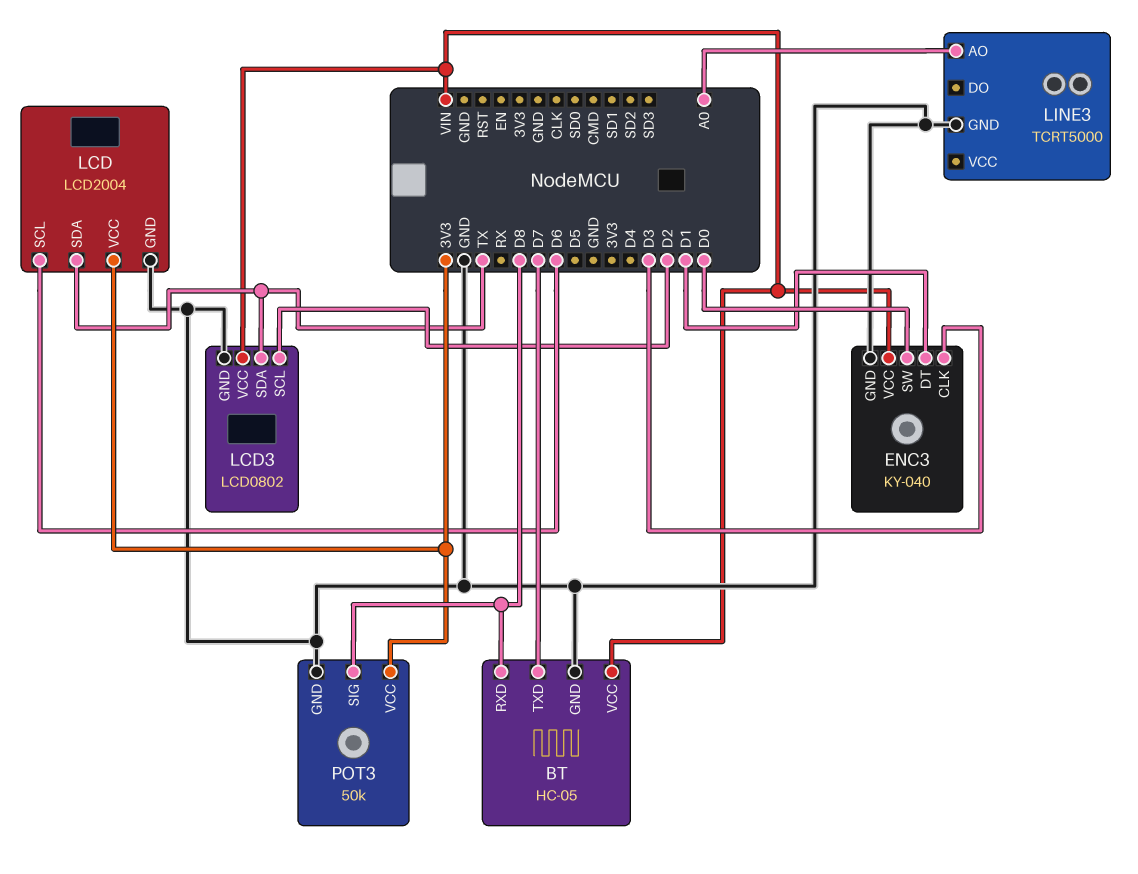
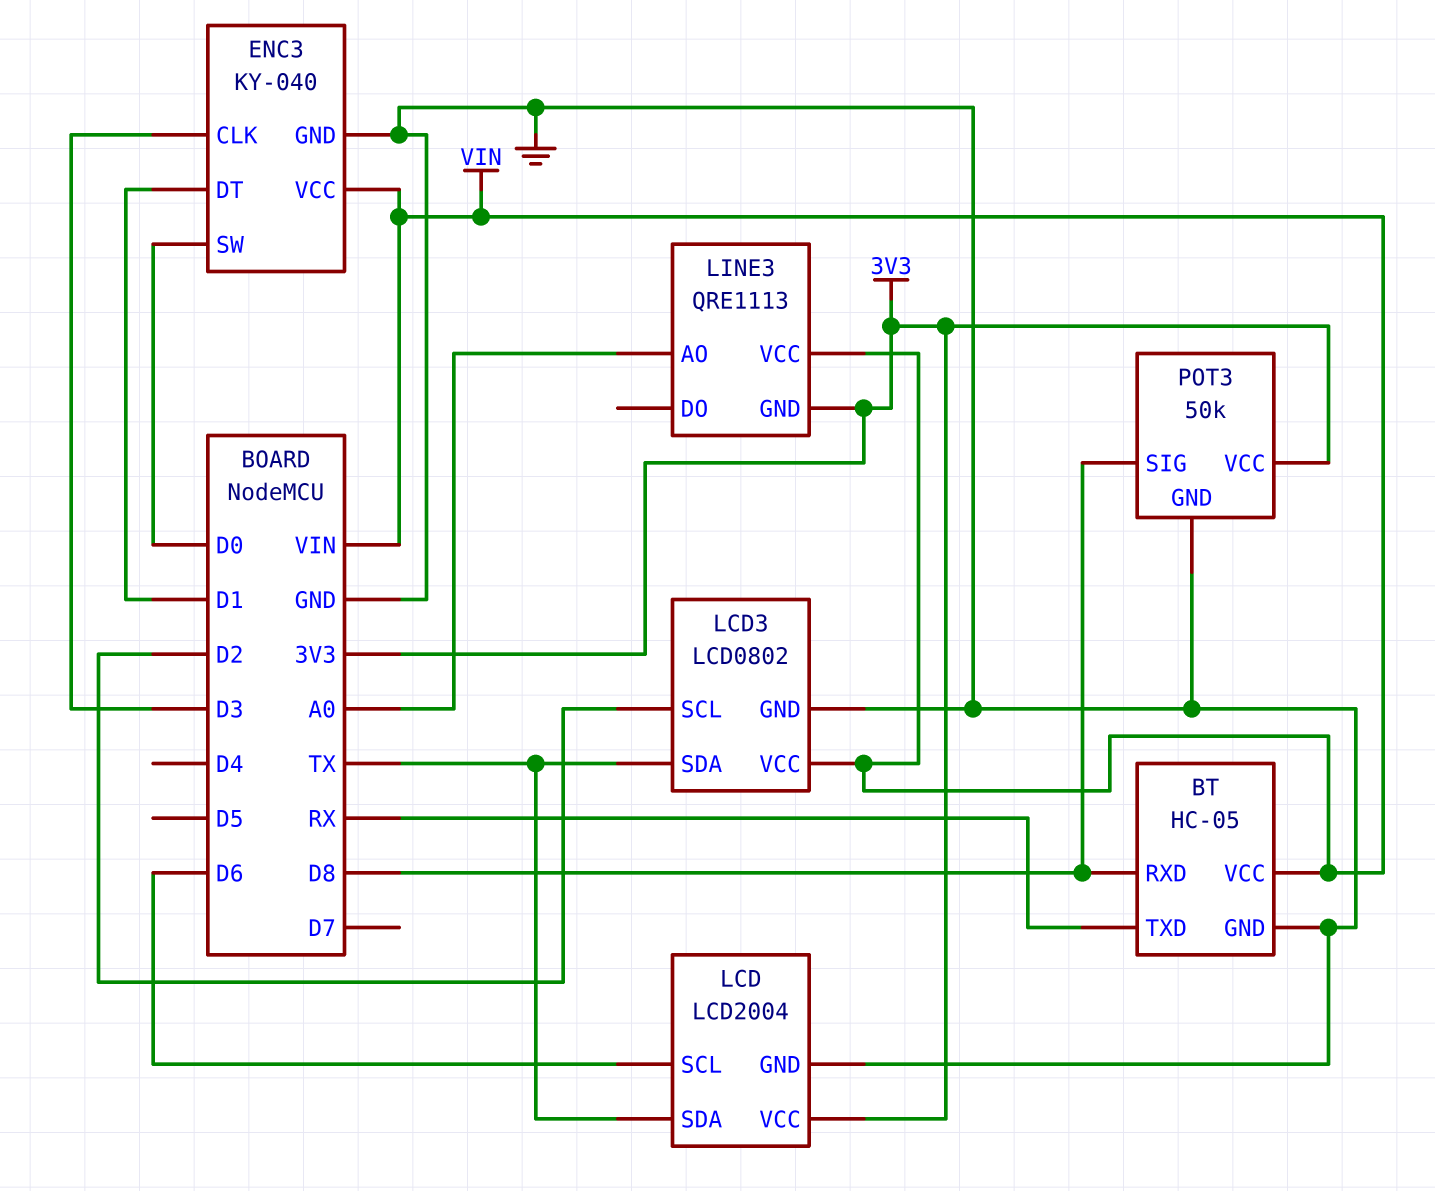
BT pin TXD: D7 -> RX
LINE3: TCRT5000 -> QRE1113
LINE3 pin GND: GND -> 3V3
LINE3 pin VCC: none -> VIN

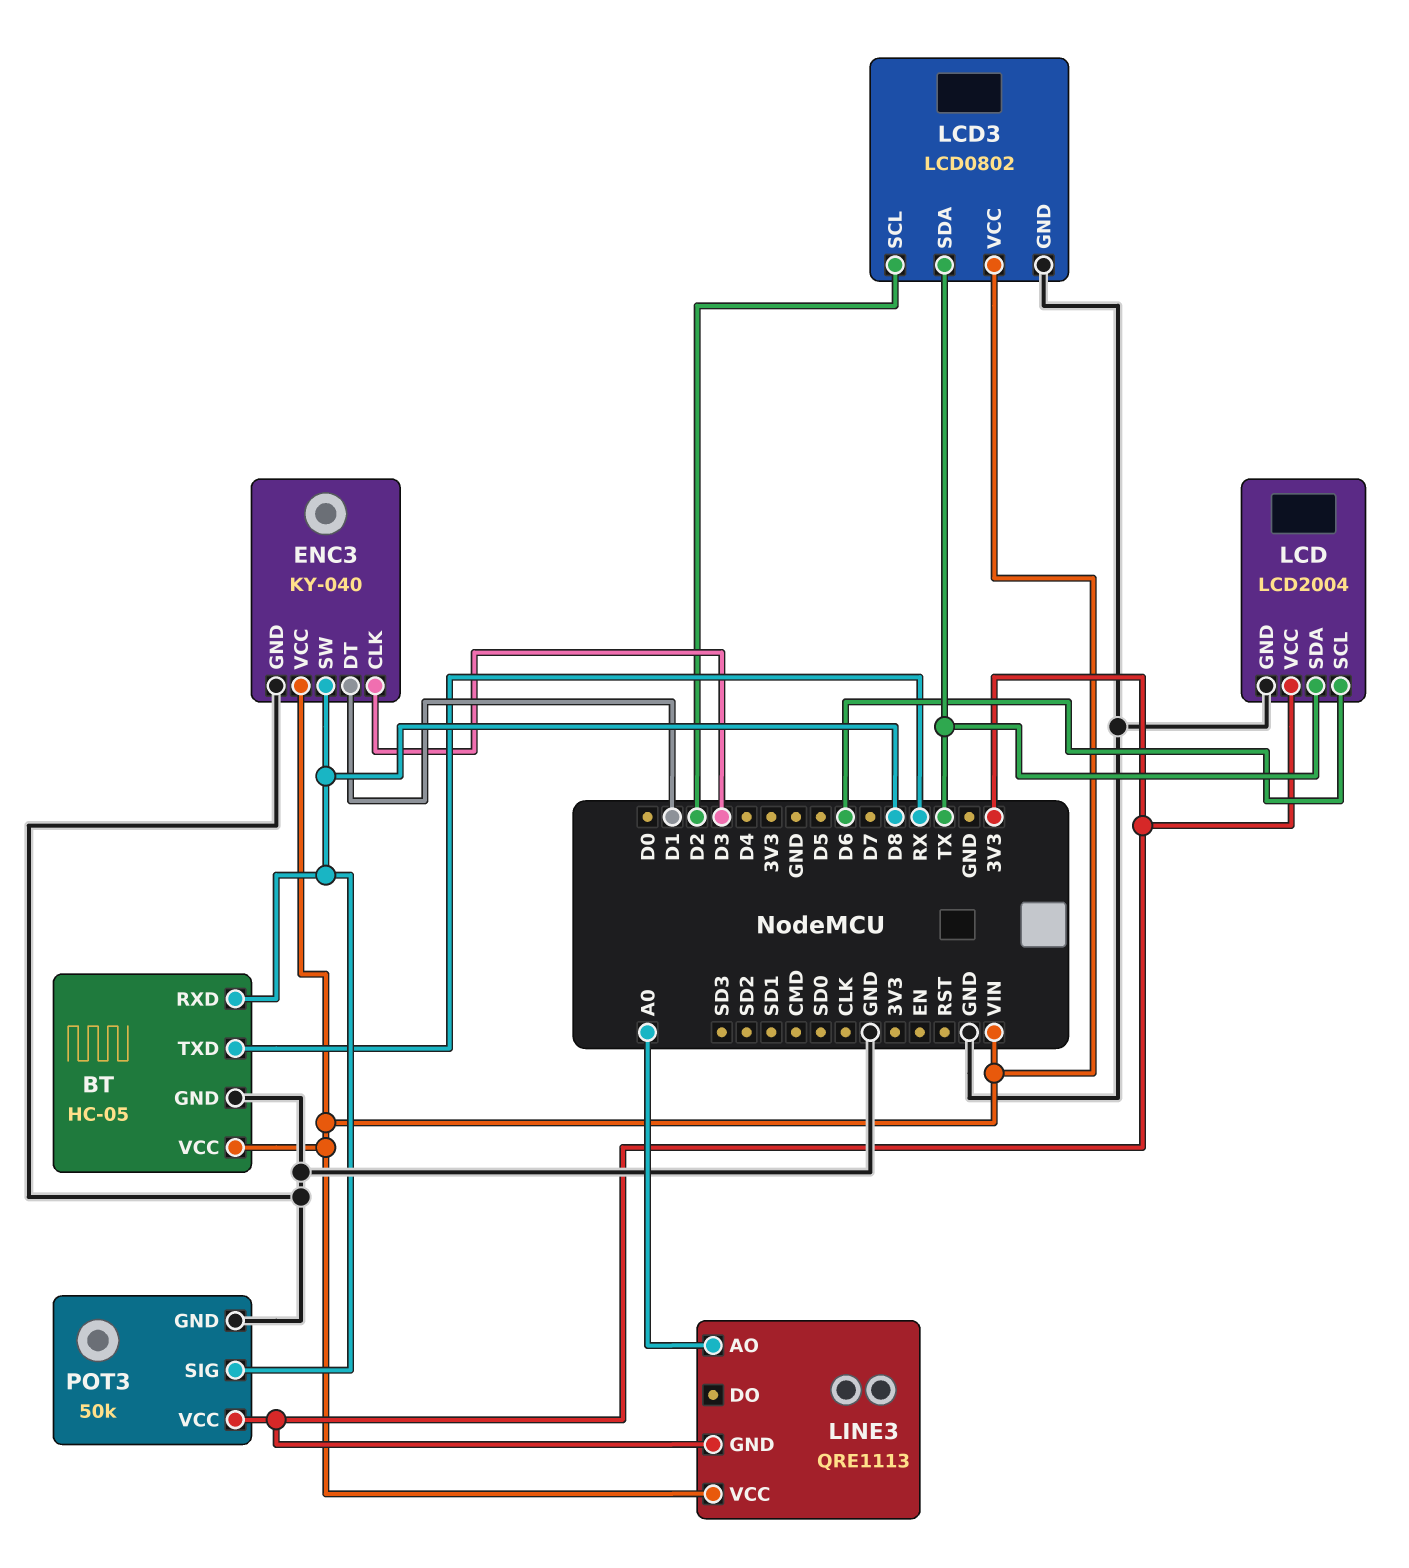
ENC3 pin SW: D0 -> D8

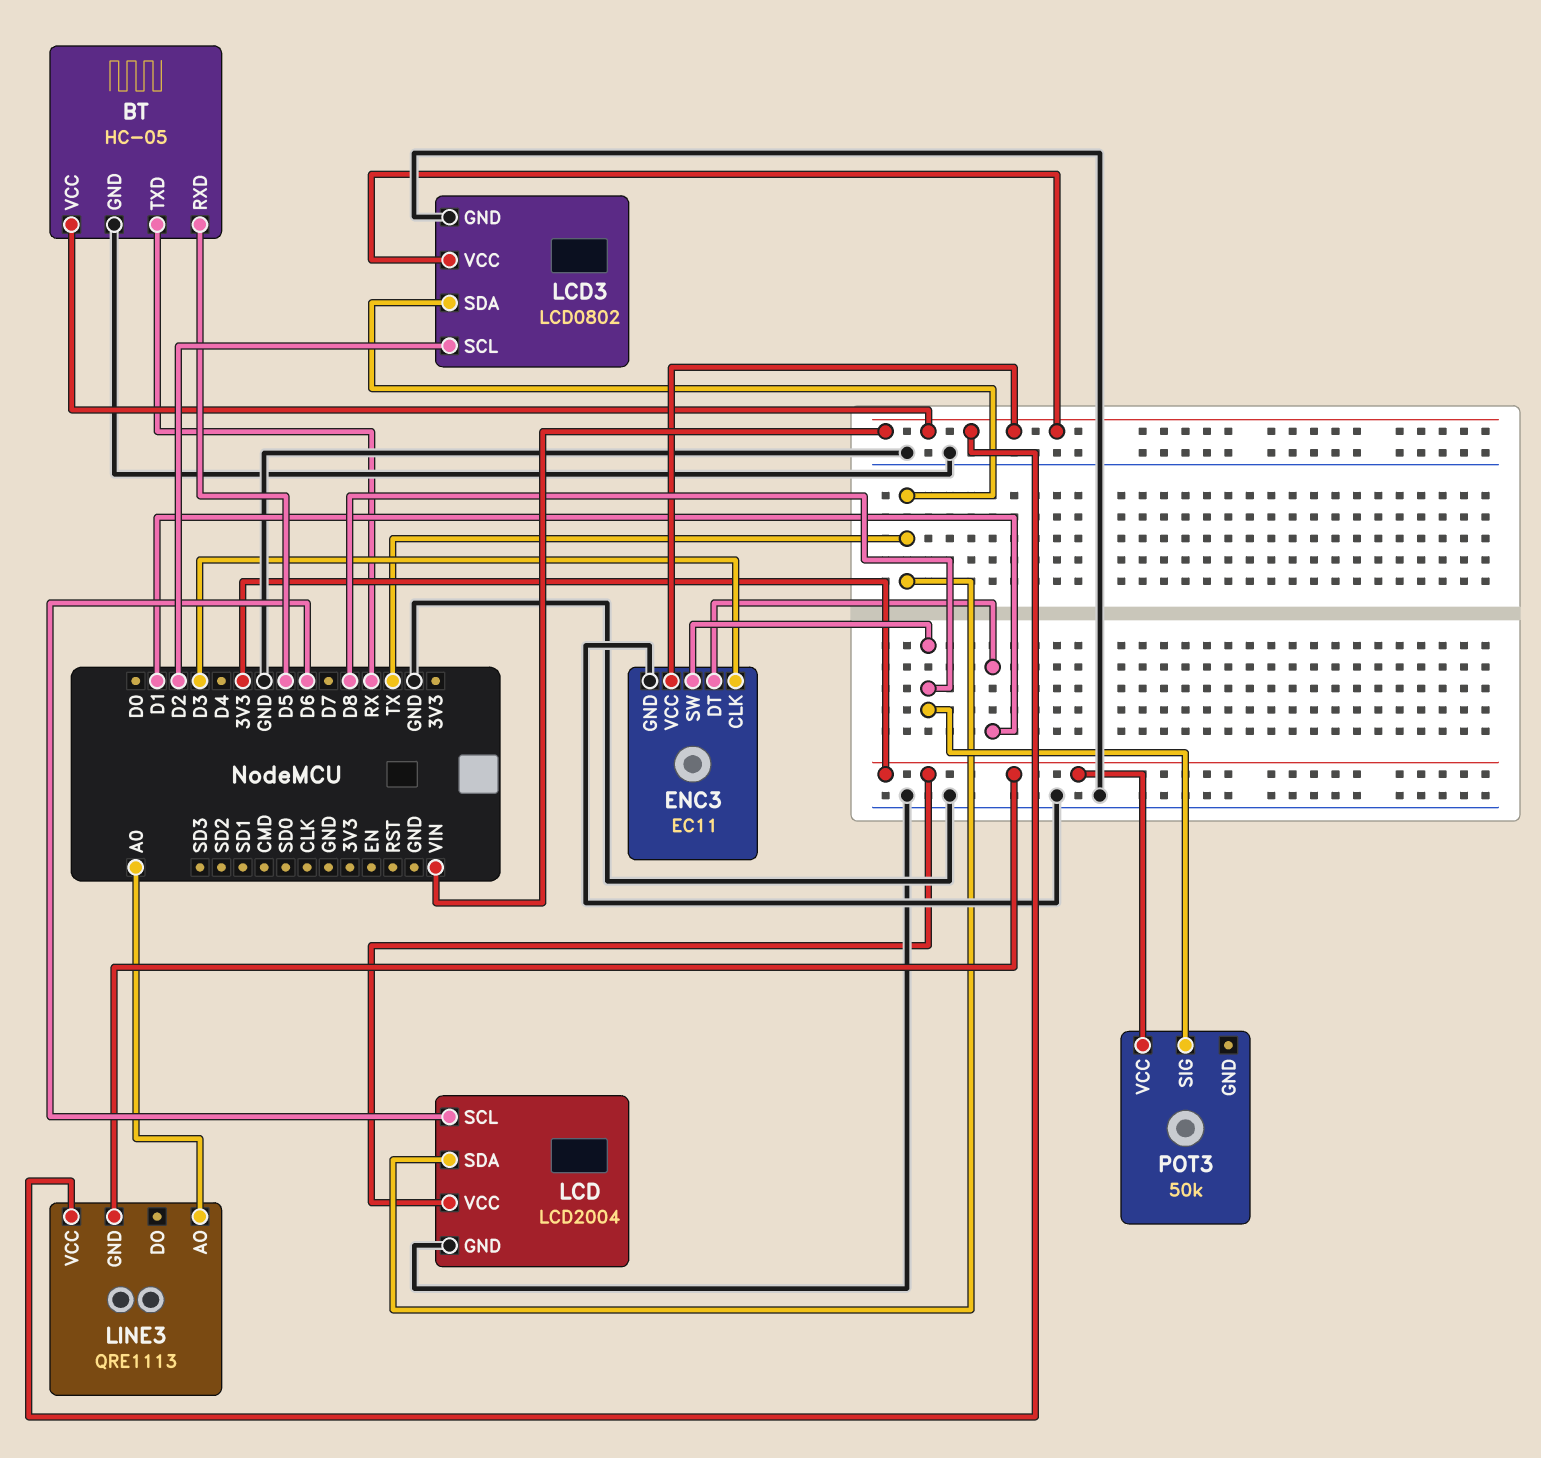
BT pin RXD: D8 -> D5
ENC3: KY-040 -> EC11
POT3 pin GND: GND -> none

